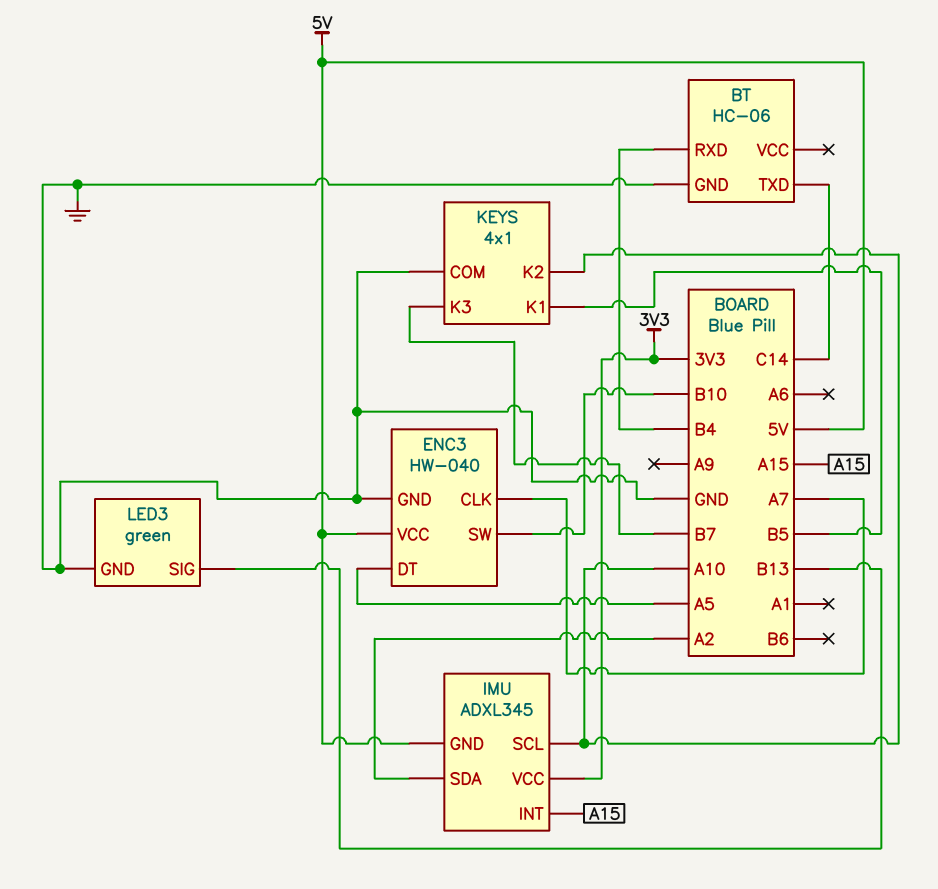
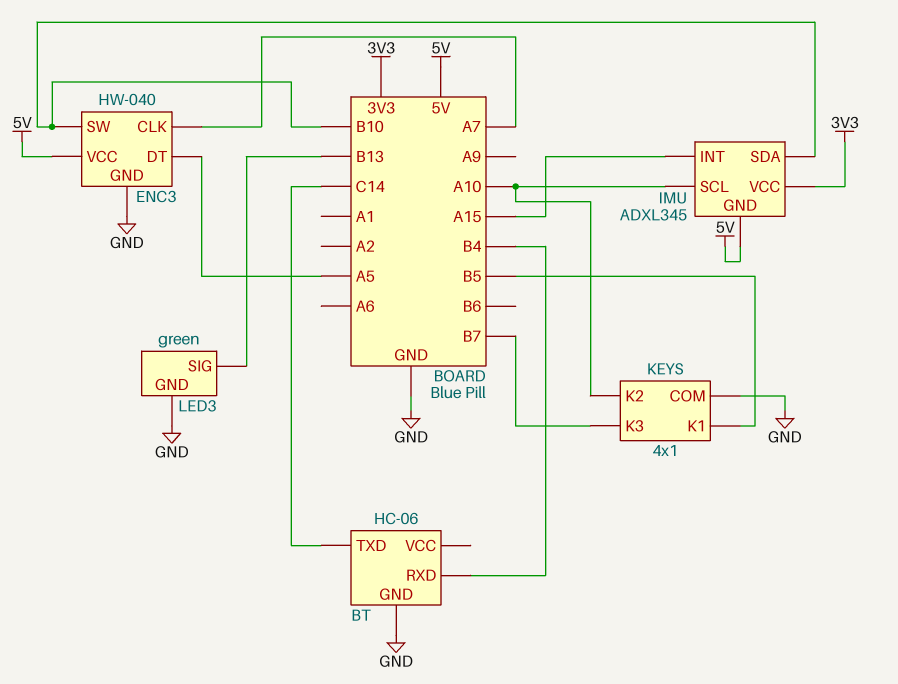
IMU pin SDA: A2 -> B10

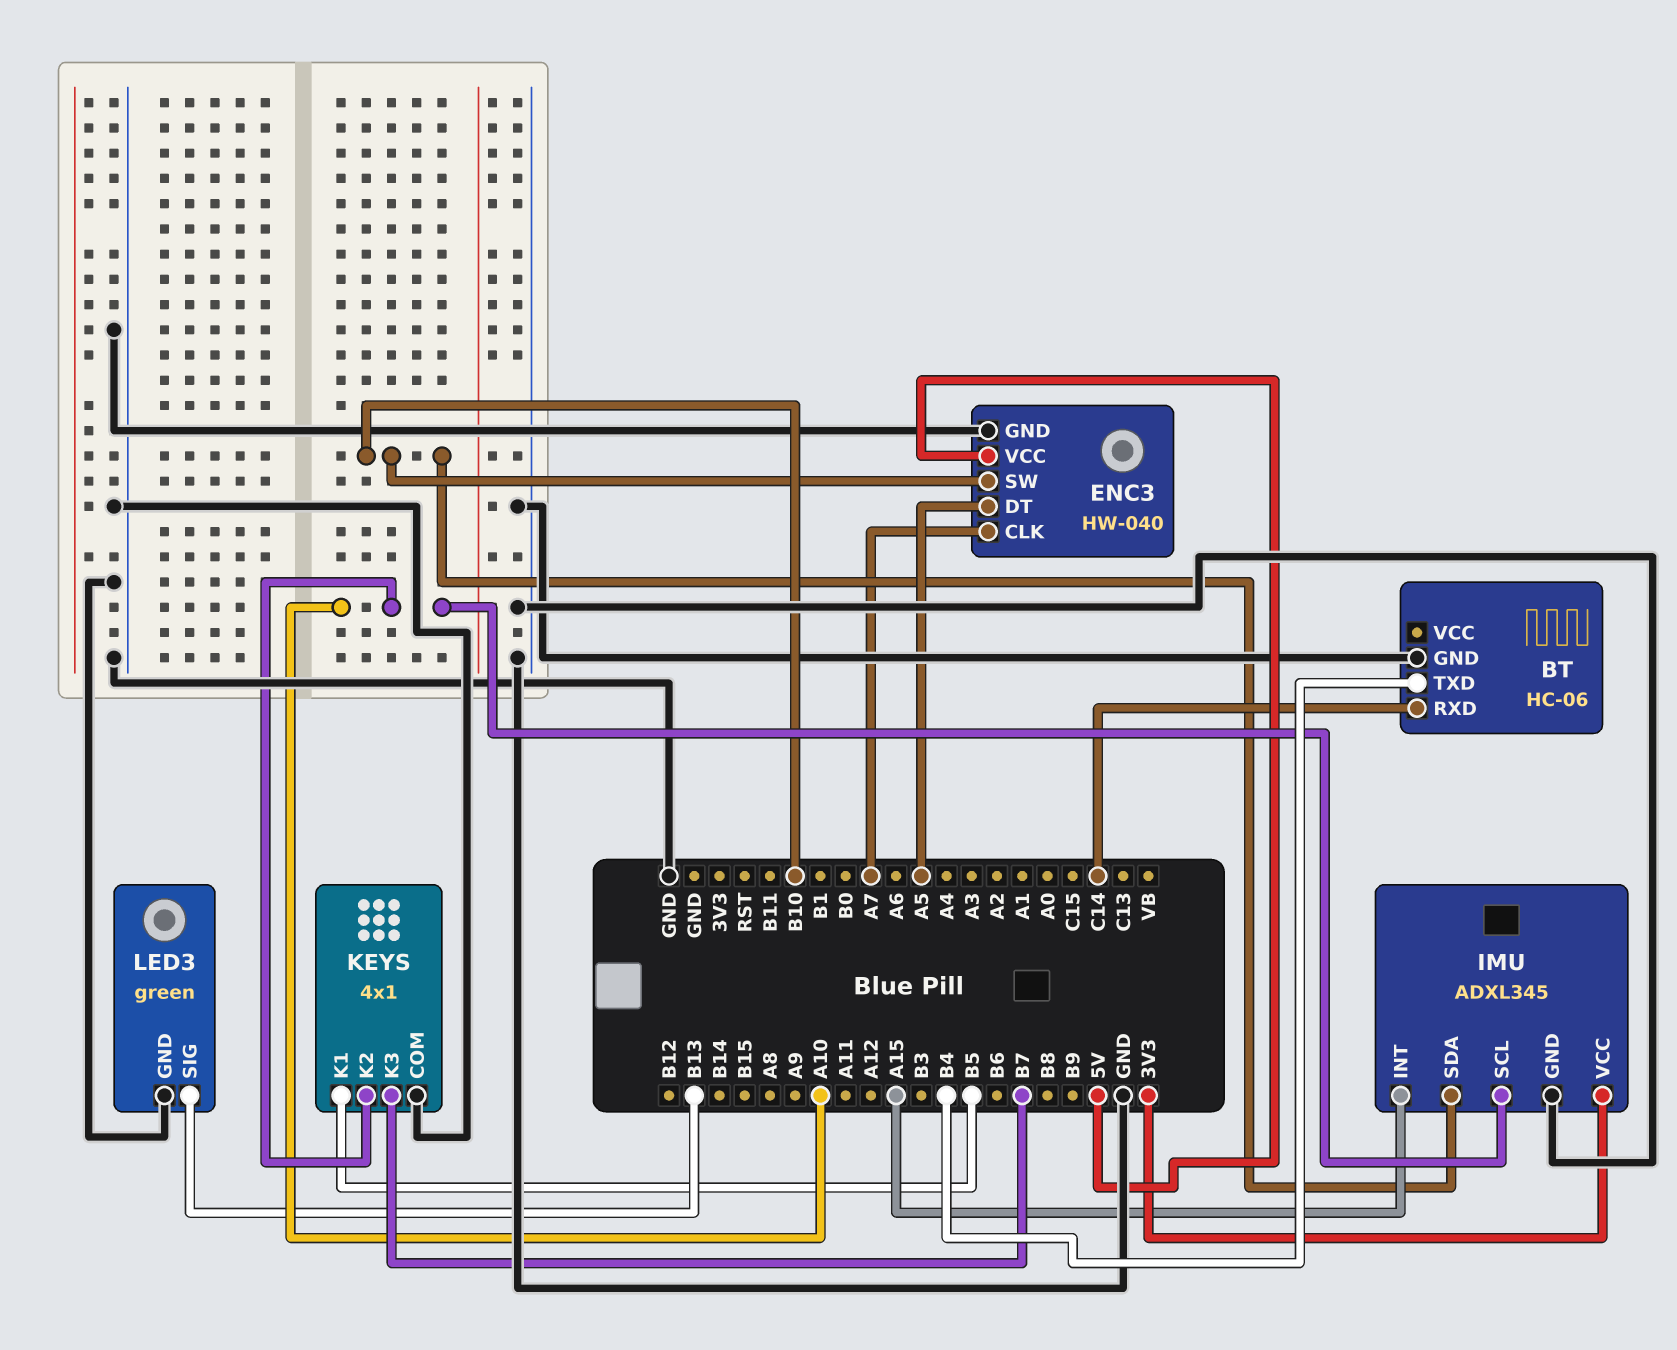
BT pin RXD: B4 -> C14
BT pin TXD: C14 -> B4
IMU pin GND: 5V -> GND

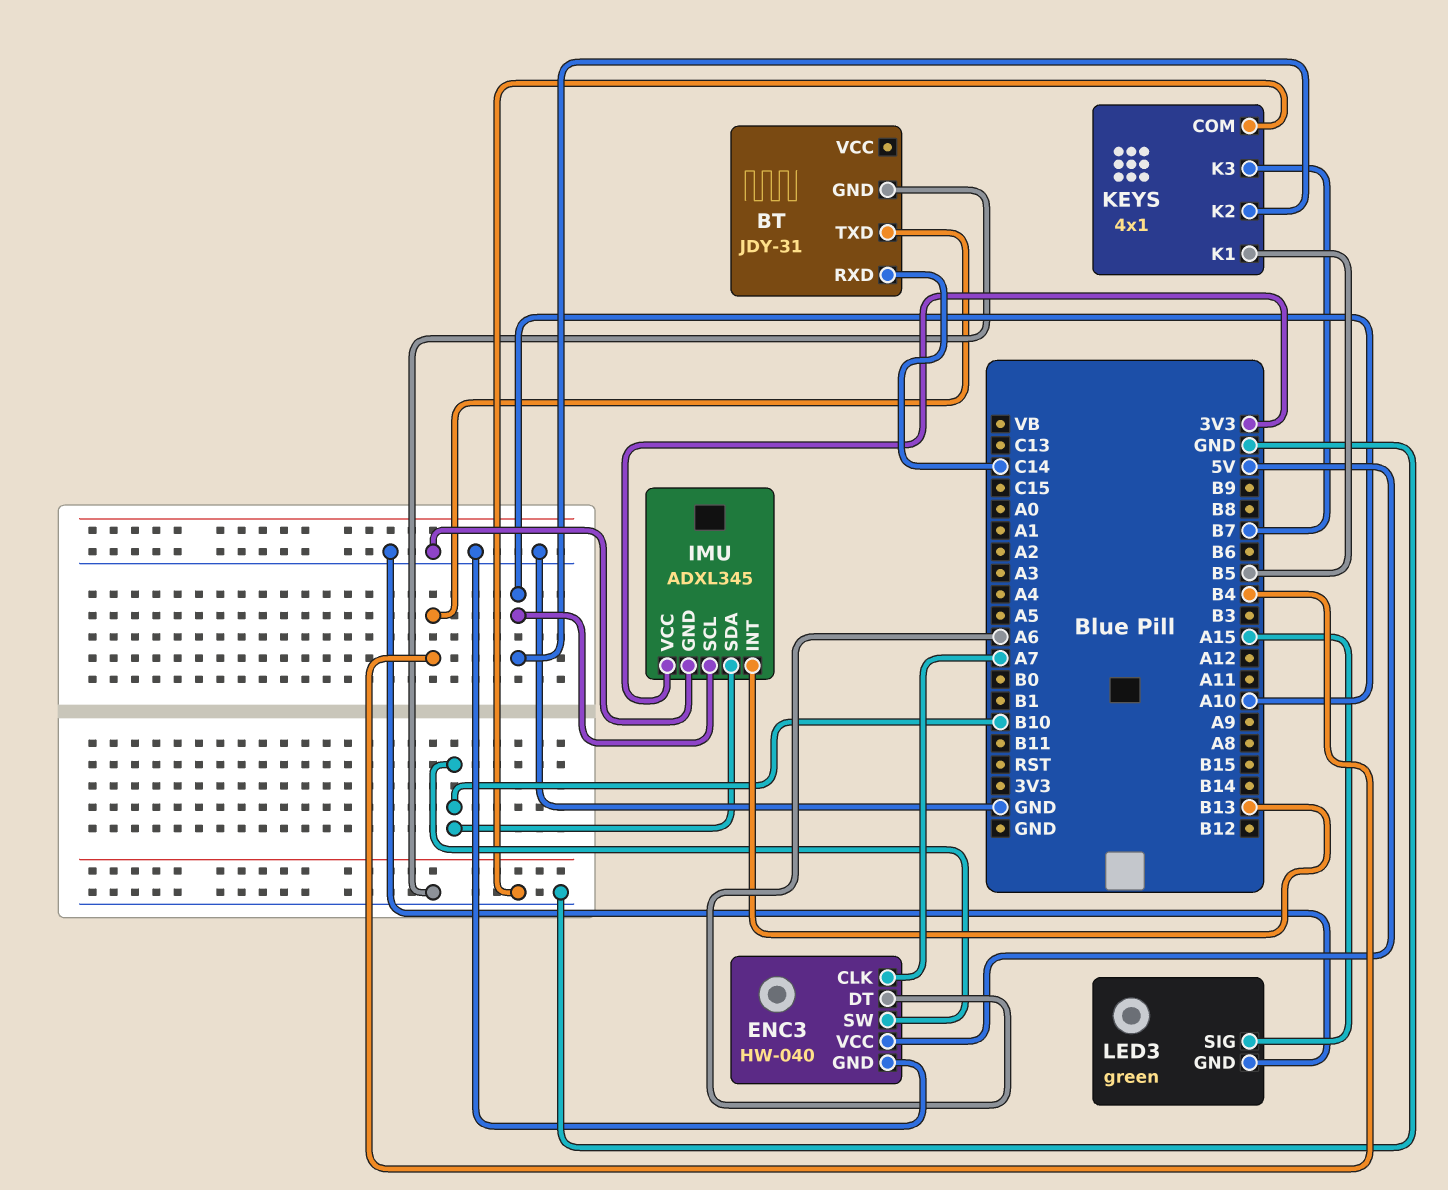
BT: HC-06 -> JDY-31
ENC3 pin DT: A5 -> A6
IMU pin INT: A15 -> B13
LED3 pin SIG: B13 -> A15

